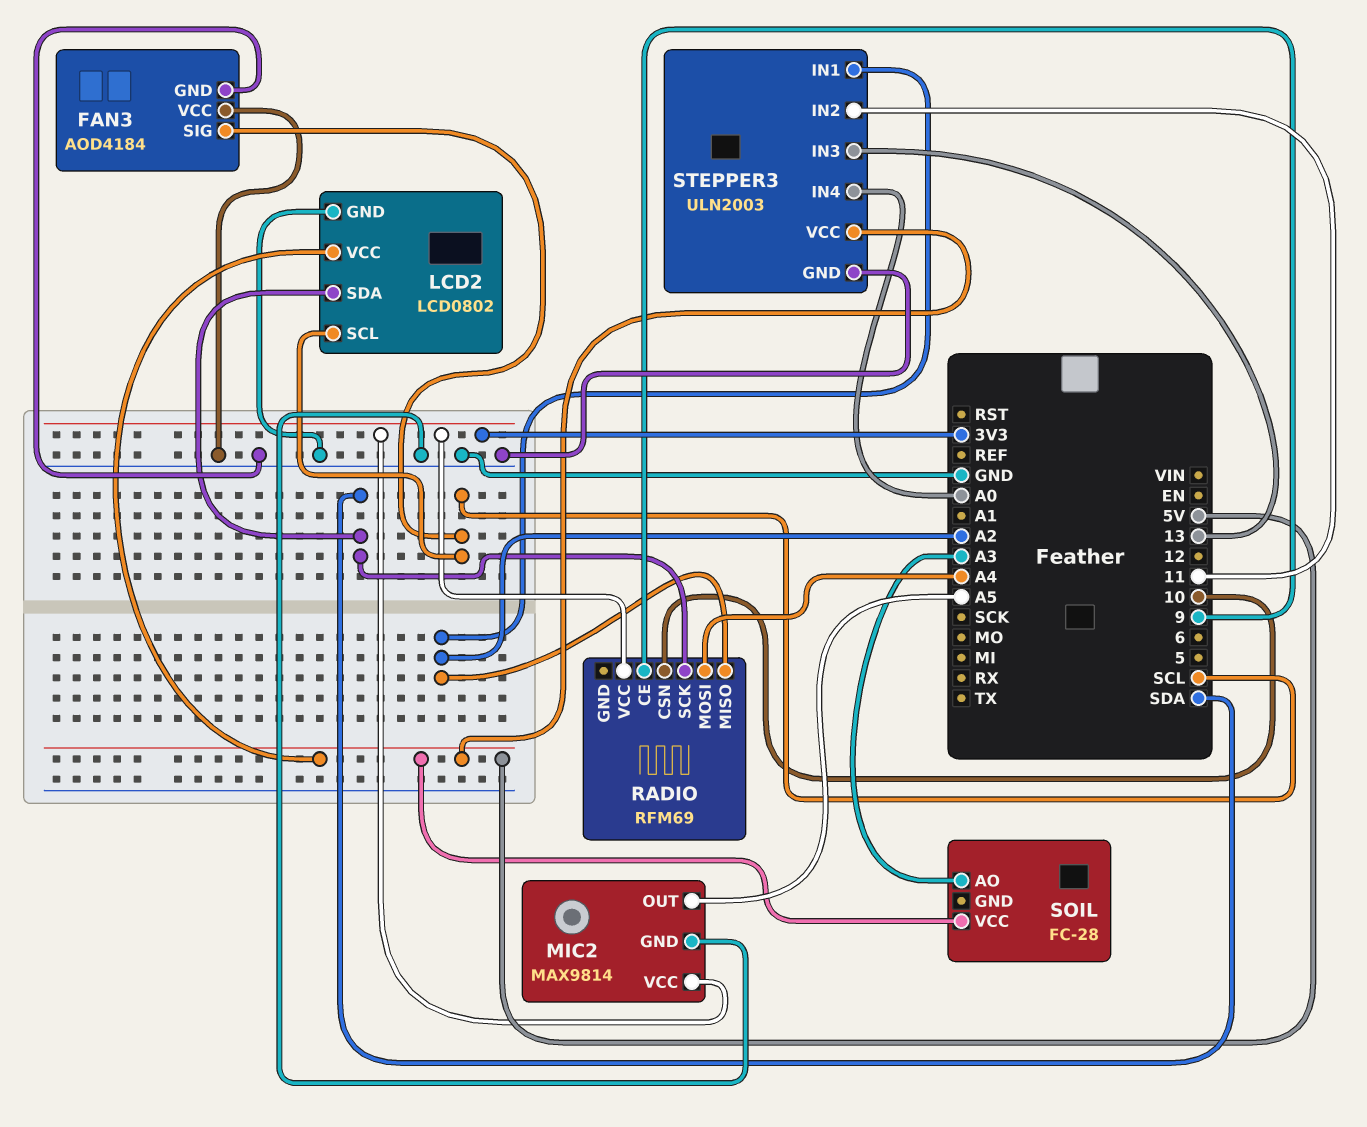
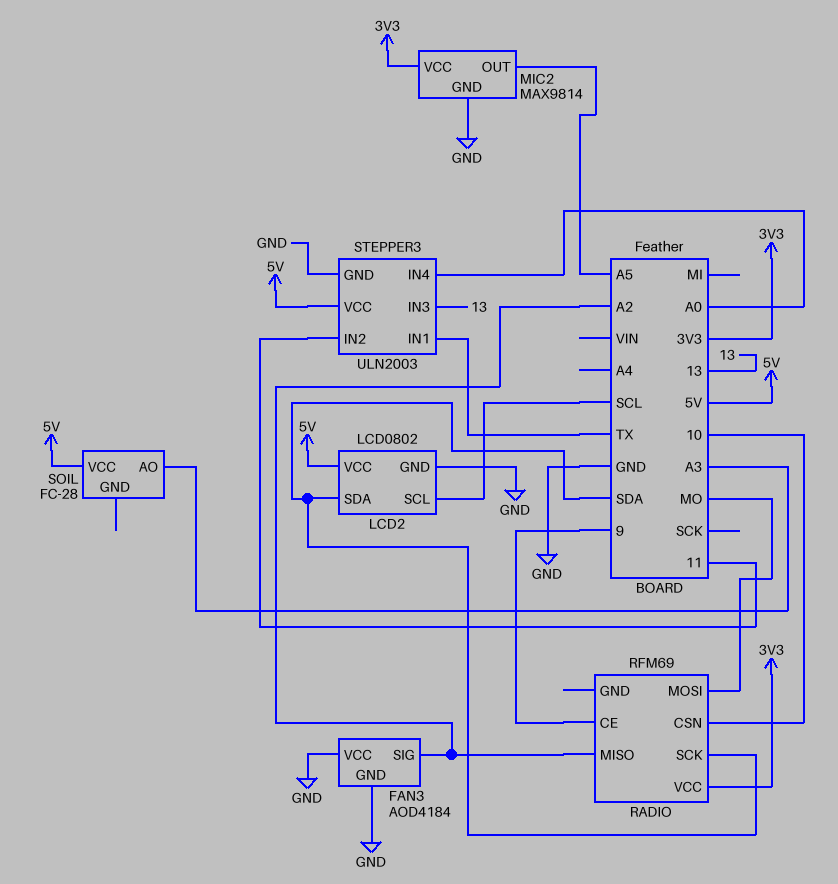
FAN3 pin SIG: SCL -> A2
RADIO pin MOSI: A4 -> MO
STEPPER3 pin IN1: A2 -> TX

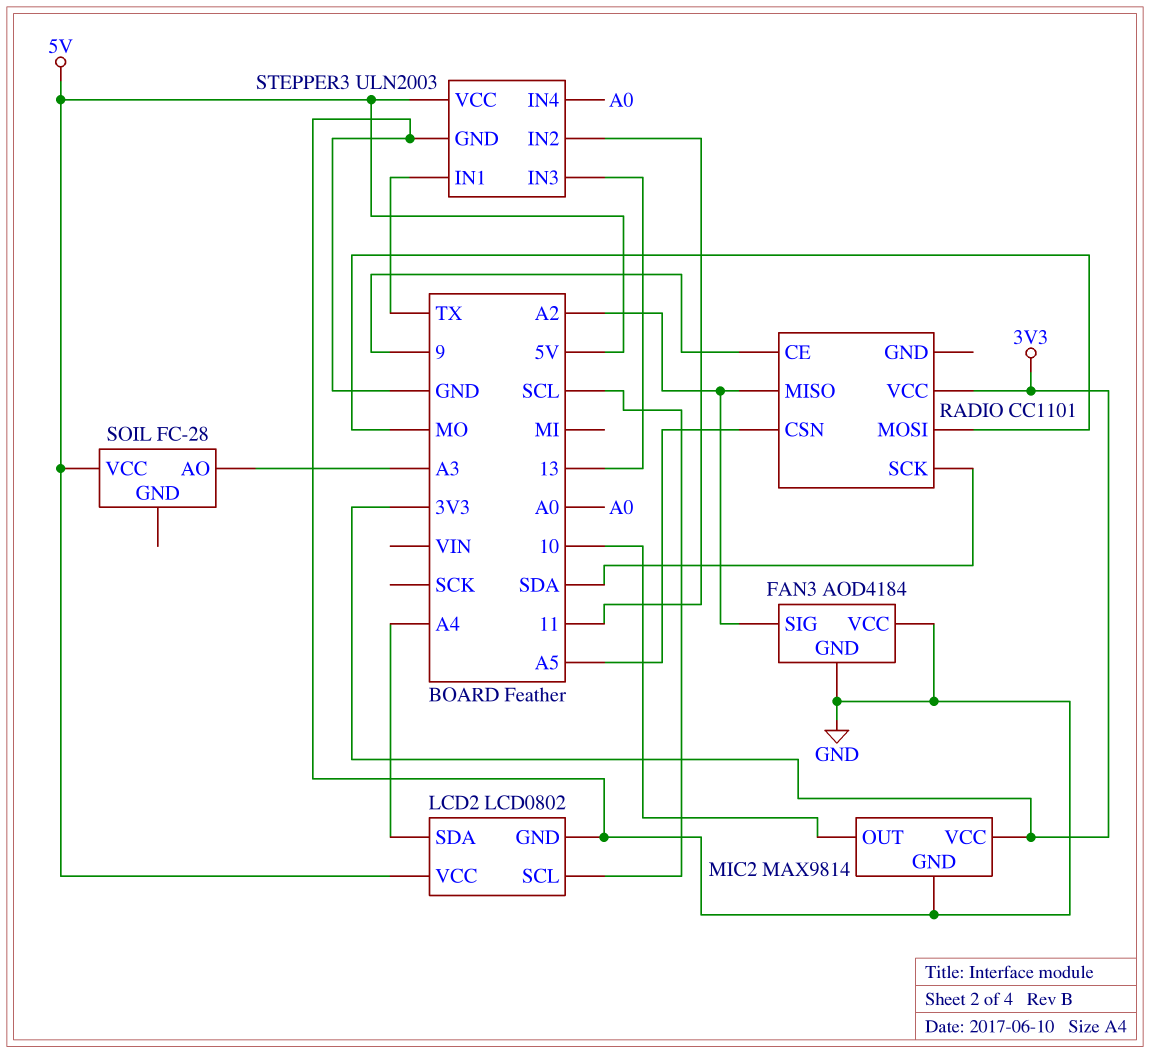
LCD2 pin SDA: SDA -> A4
MIC2 pin OUT: A5 -> 10
RADIO: RFM69 -> CC1101
RADIO pin CSN: 10 -> A5

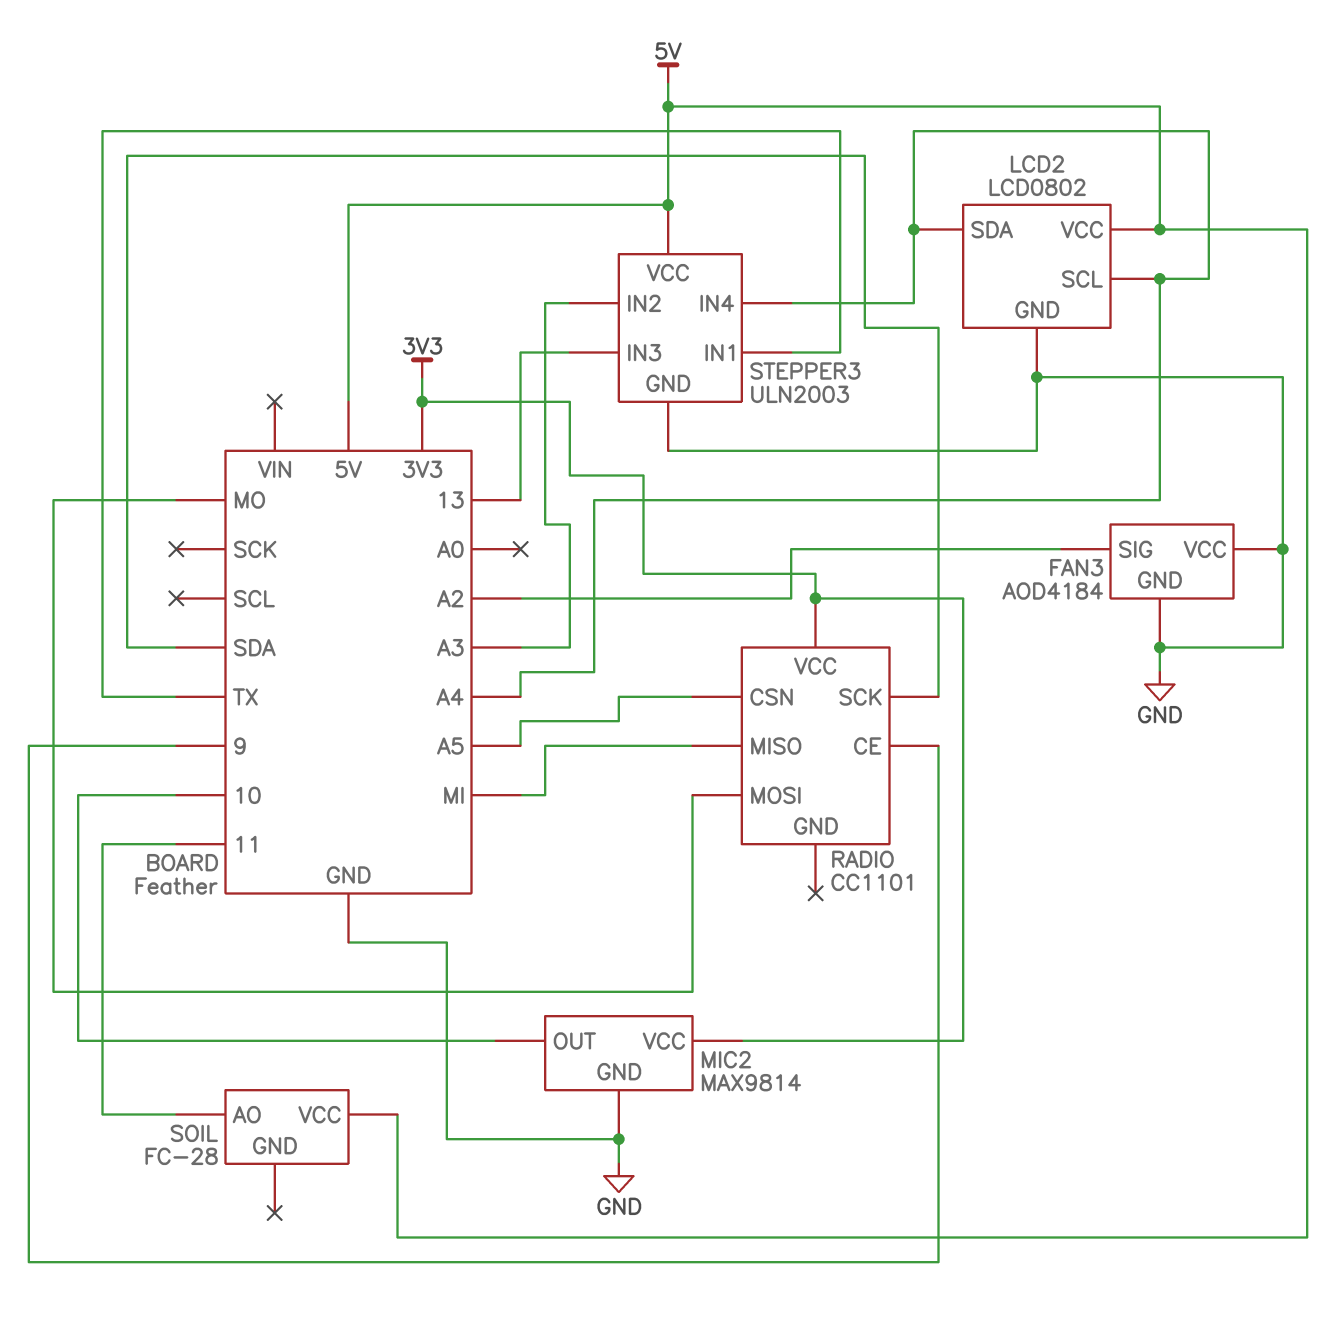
LCD2 pin SCL: SCL -> A4
RADIO pin MISO: A2 -> MI
SOIL pin AO: A3 -> 11
STEPPER3 pin IN2: 11 -> A3
STEPPER3 pin IN4: A0 -> A4

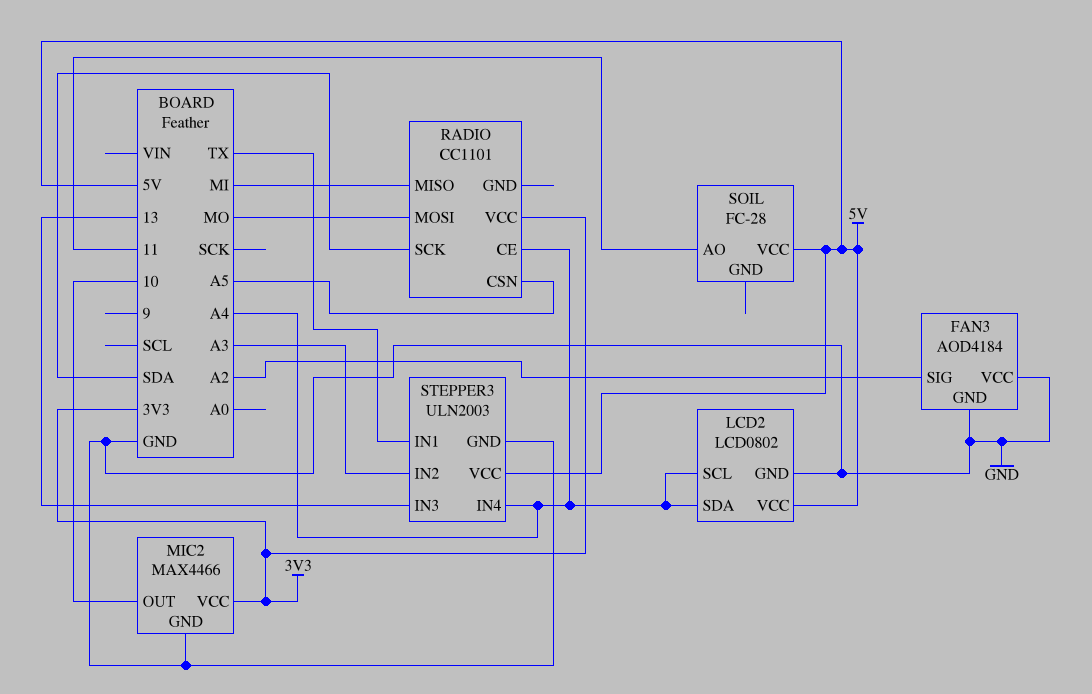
MIC2: MAX9814 -> MAX4466
RADIO pin CE: 9 -> A4

